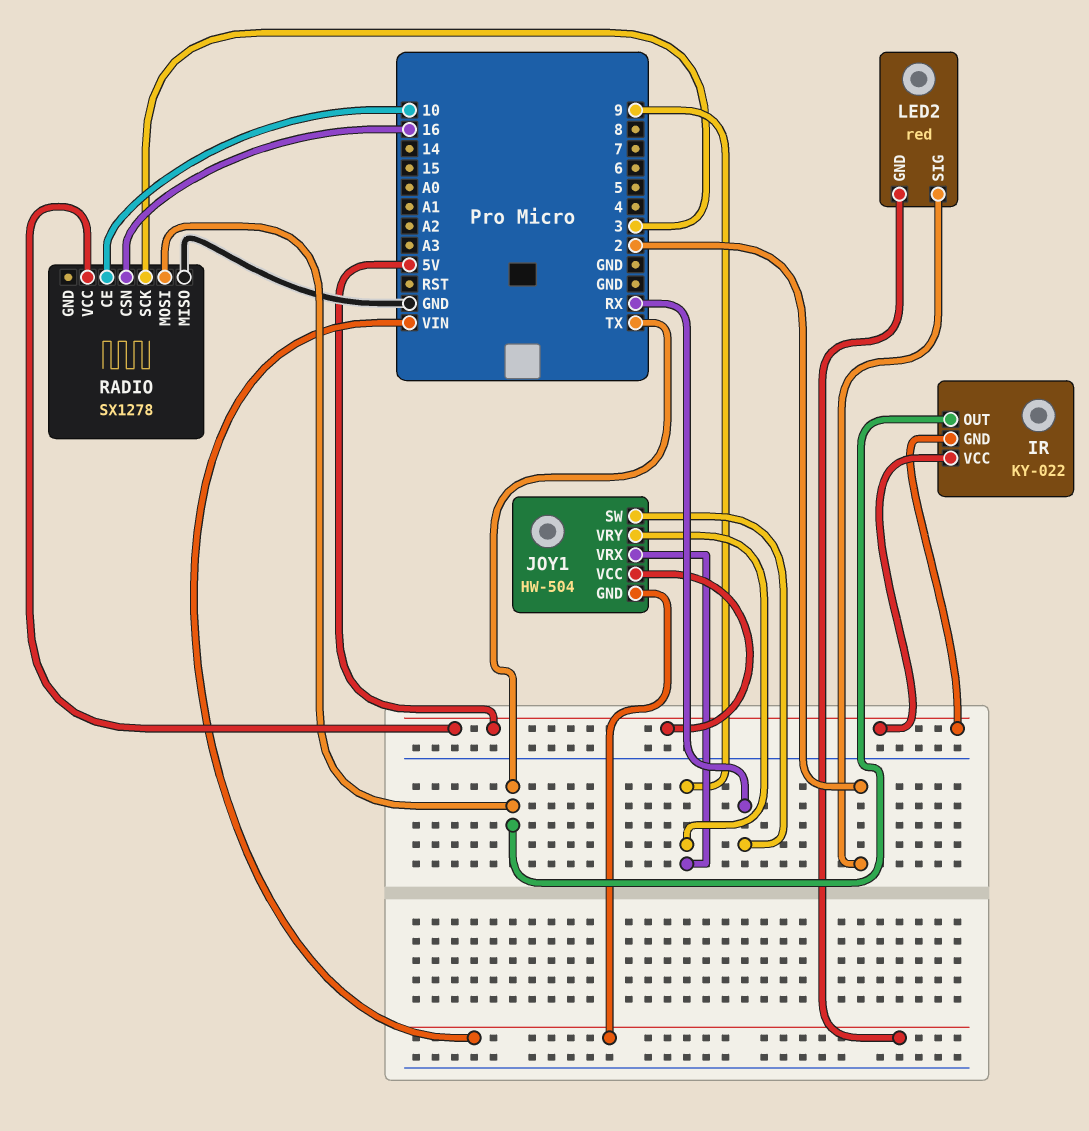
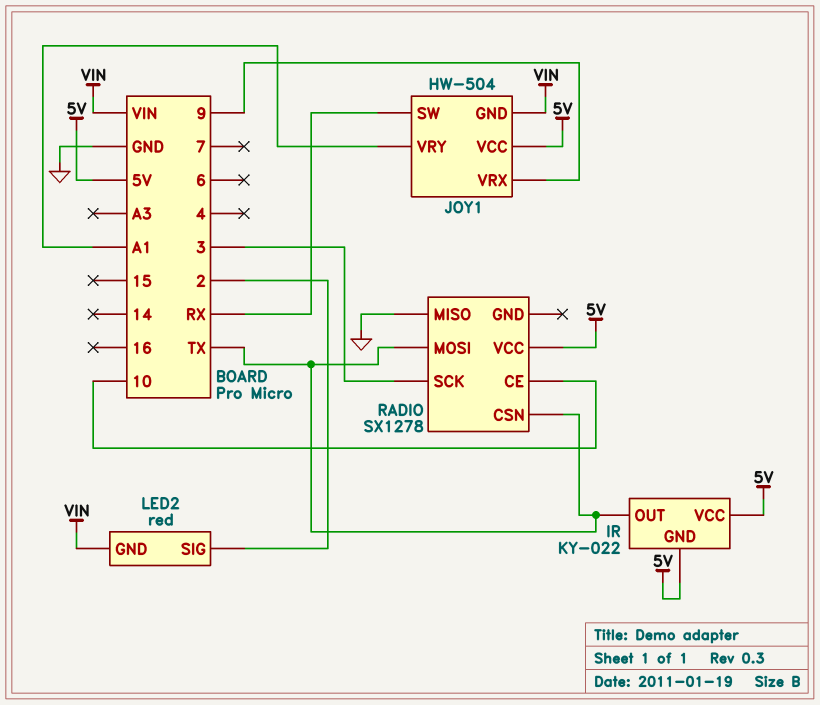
JOY1 pin VRY: 9 -> A1
RADIO pin CSN: 16 -> TX

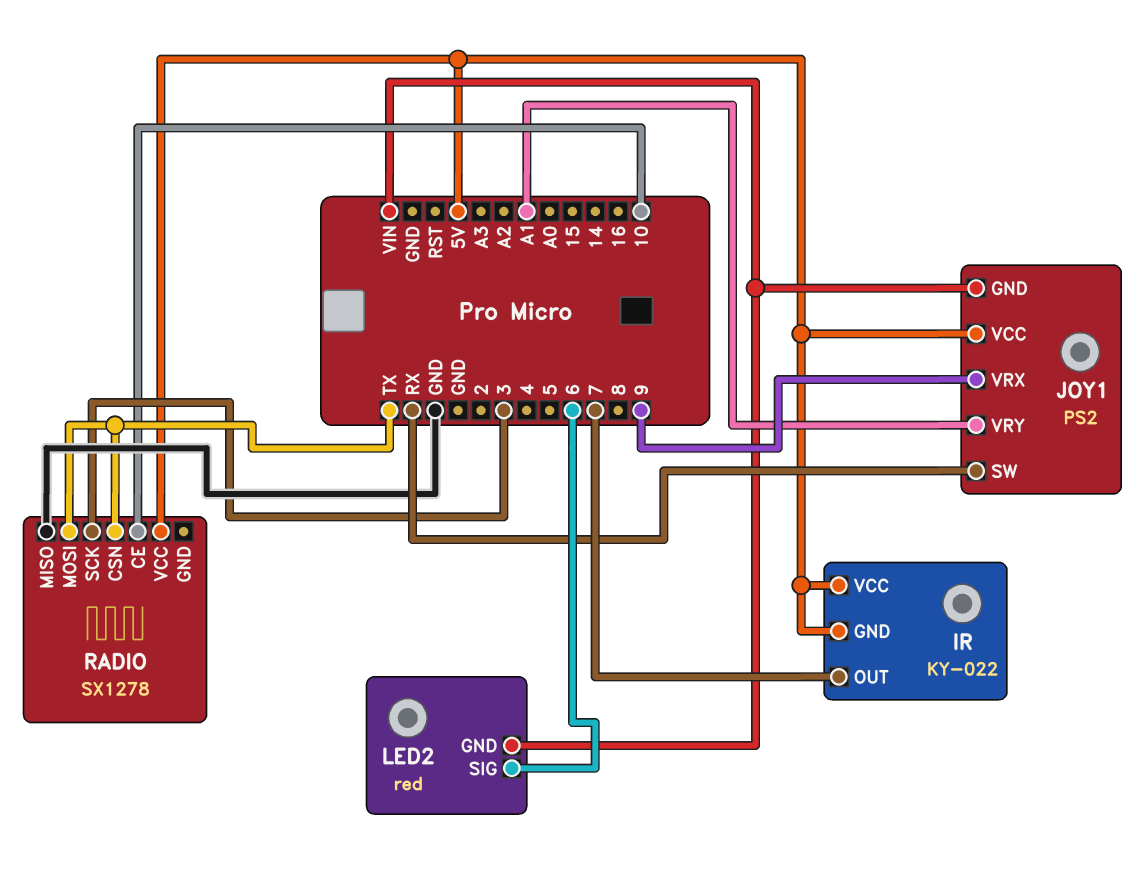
IR pin OUT: TX -> 7
JOY1: HW-504 -> PS2
LED2 pin SIG: 2 -> 6

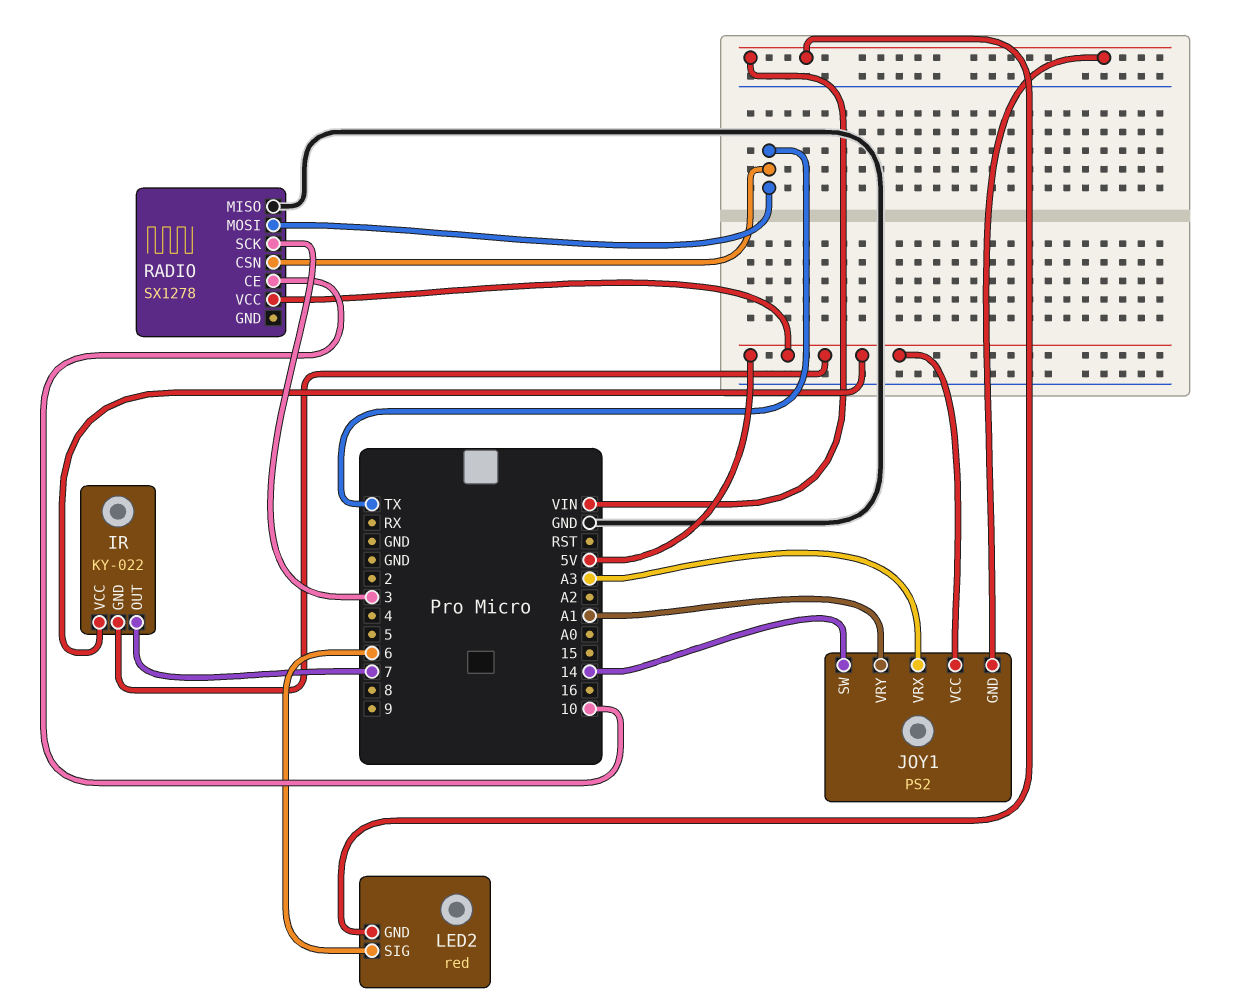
JOY1 pin SW: RX -> 14
JOY1 pin VRX: 9 -> A3

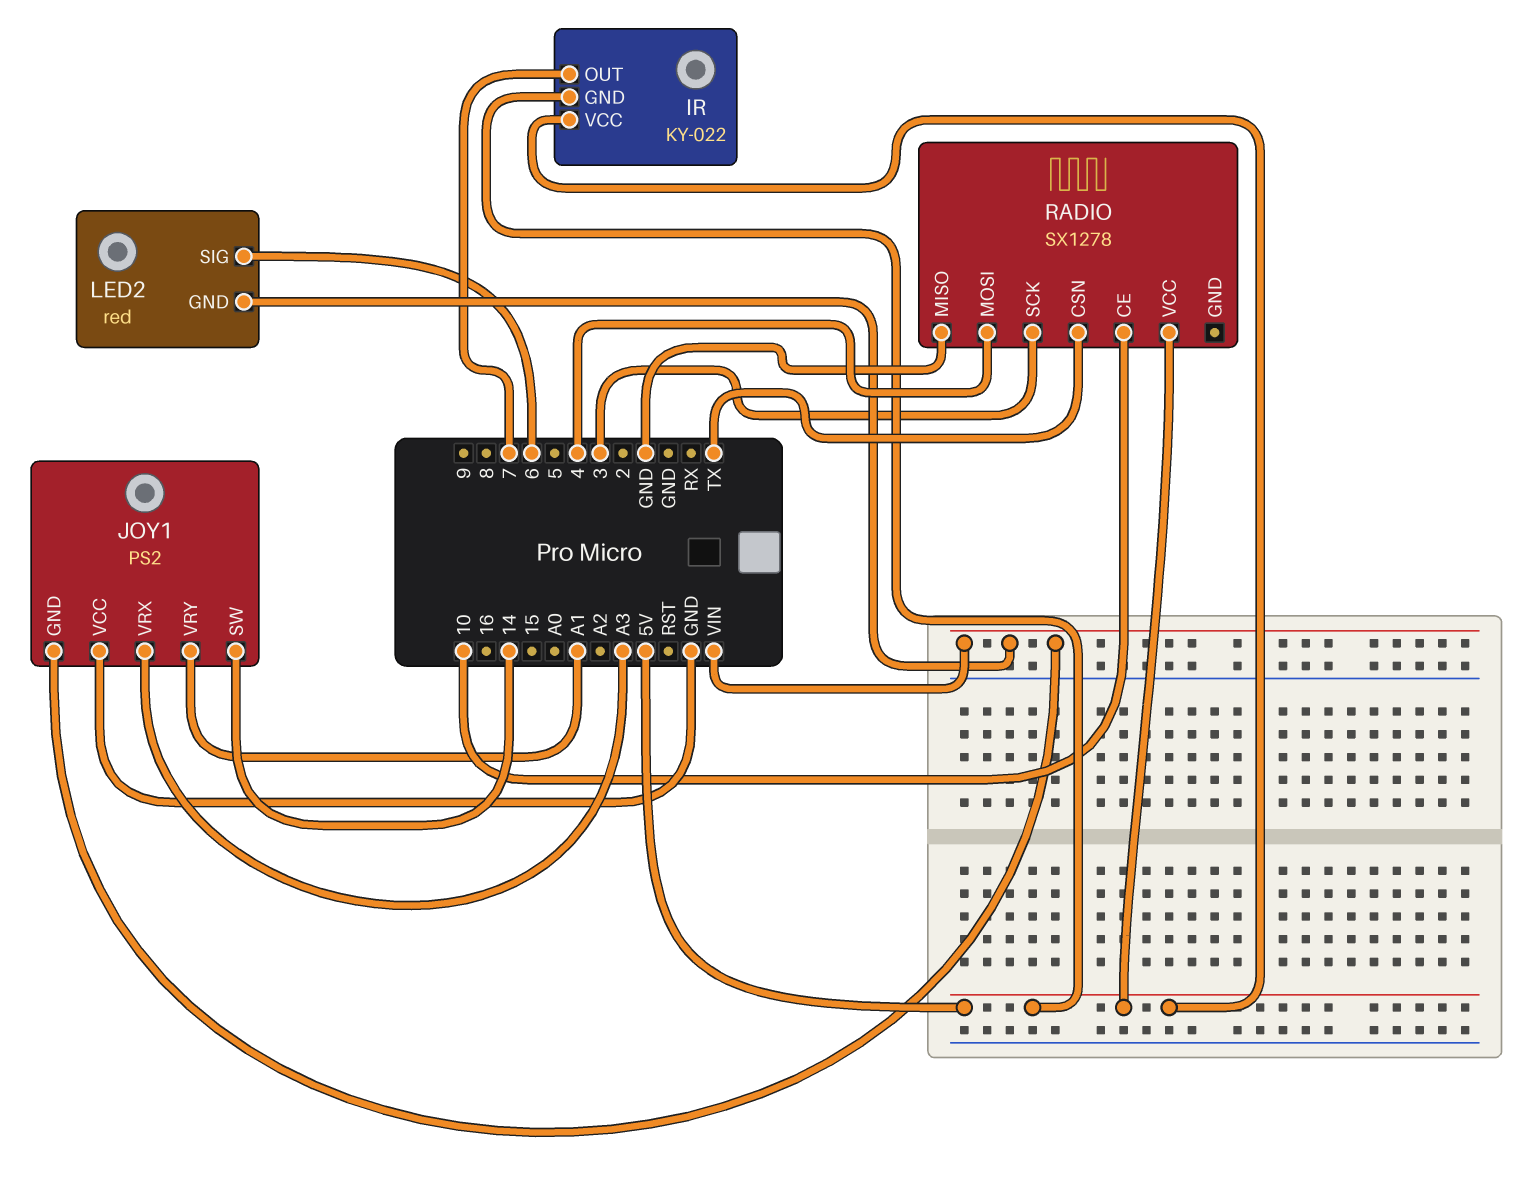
JOY1 pin VCC: 5V -> GND
RADIO pin MOSI: TX -> 4

